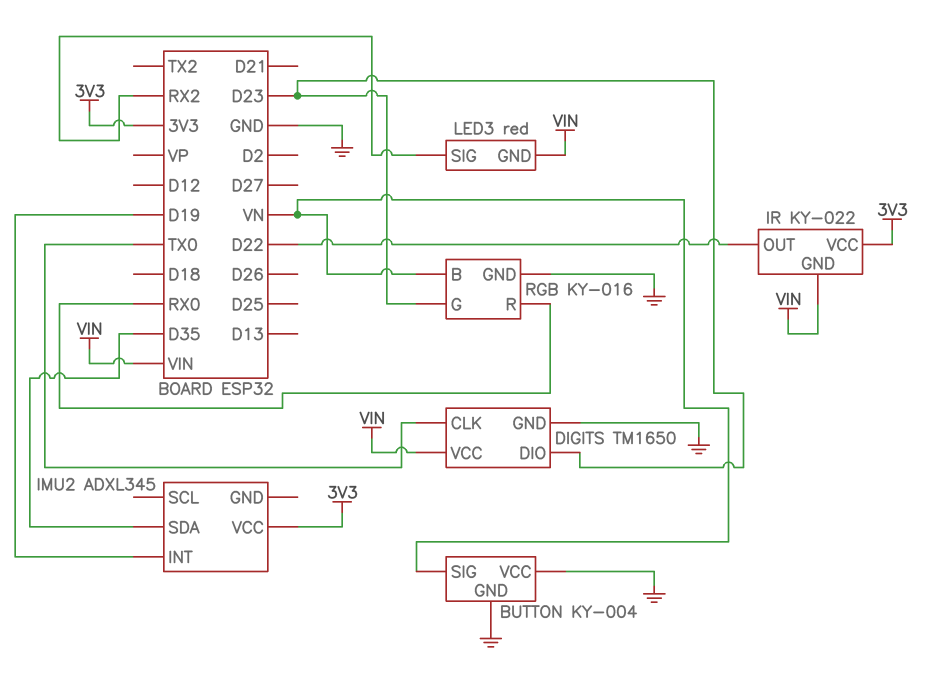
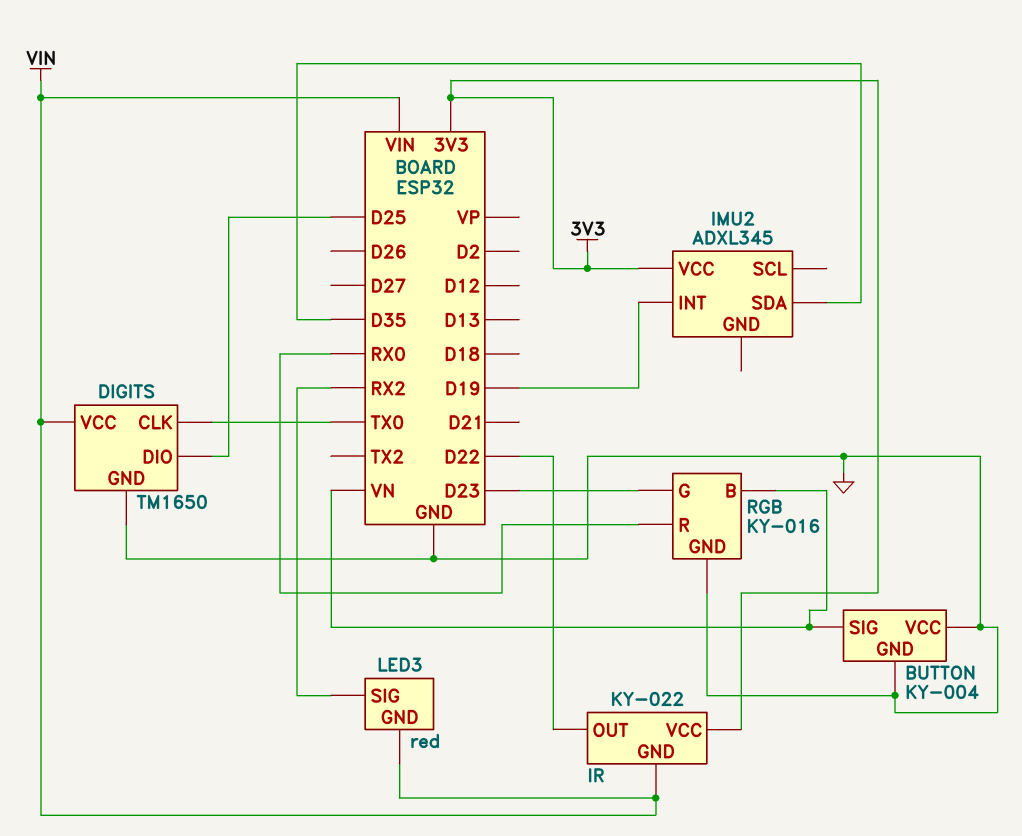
DIGITS pin DIO: D23 -> D25

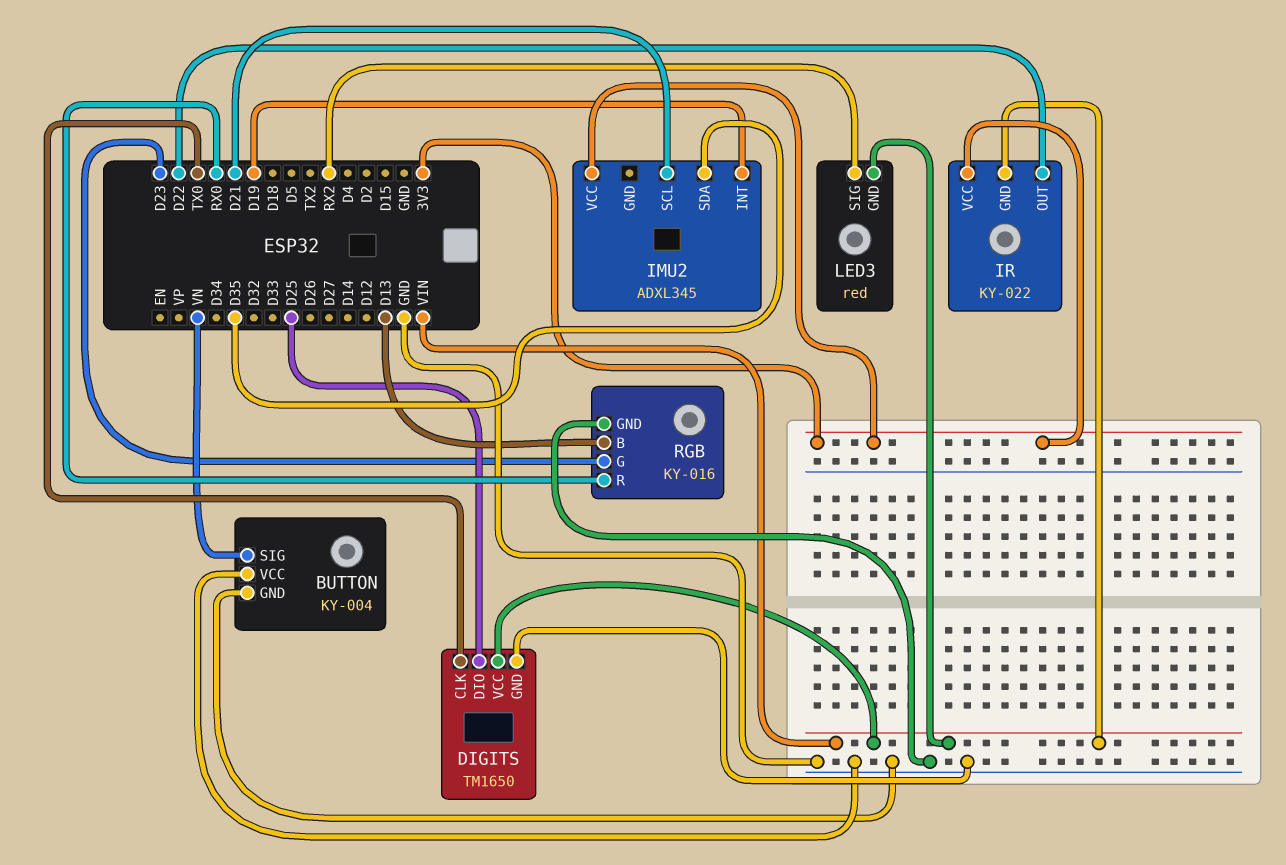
IMU2 pin SCL: none -> D21
RGB pin B: VN -> D13

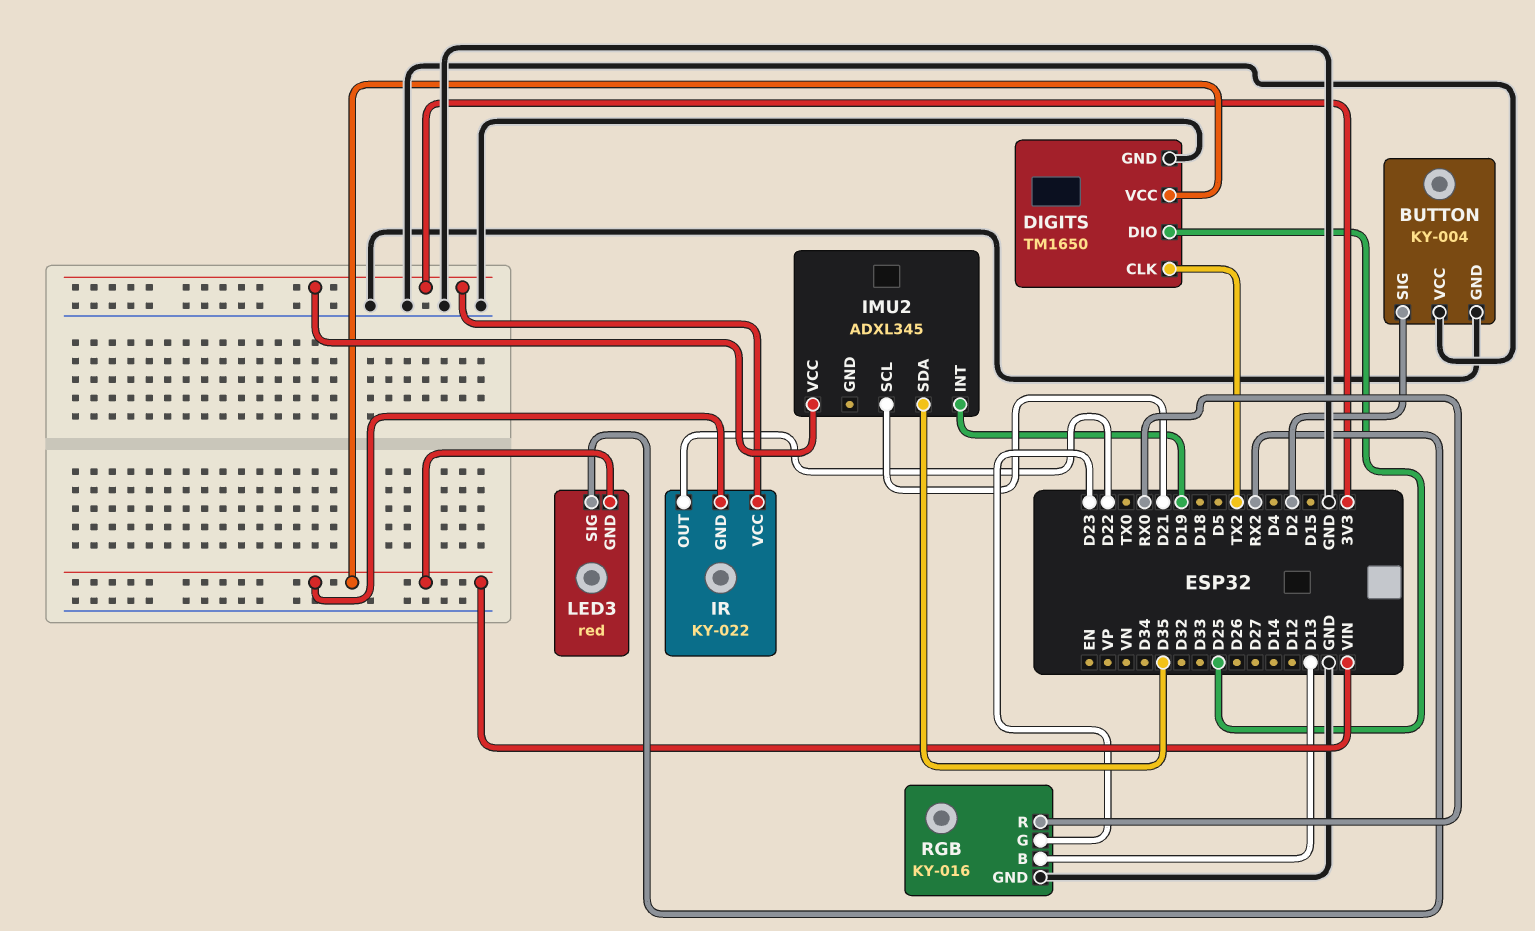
BUTTON pin SIG: VN -> D2
DIGITS pin CLK: TX0 -> TX2

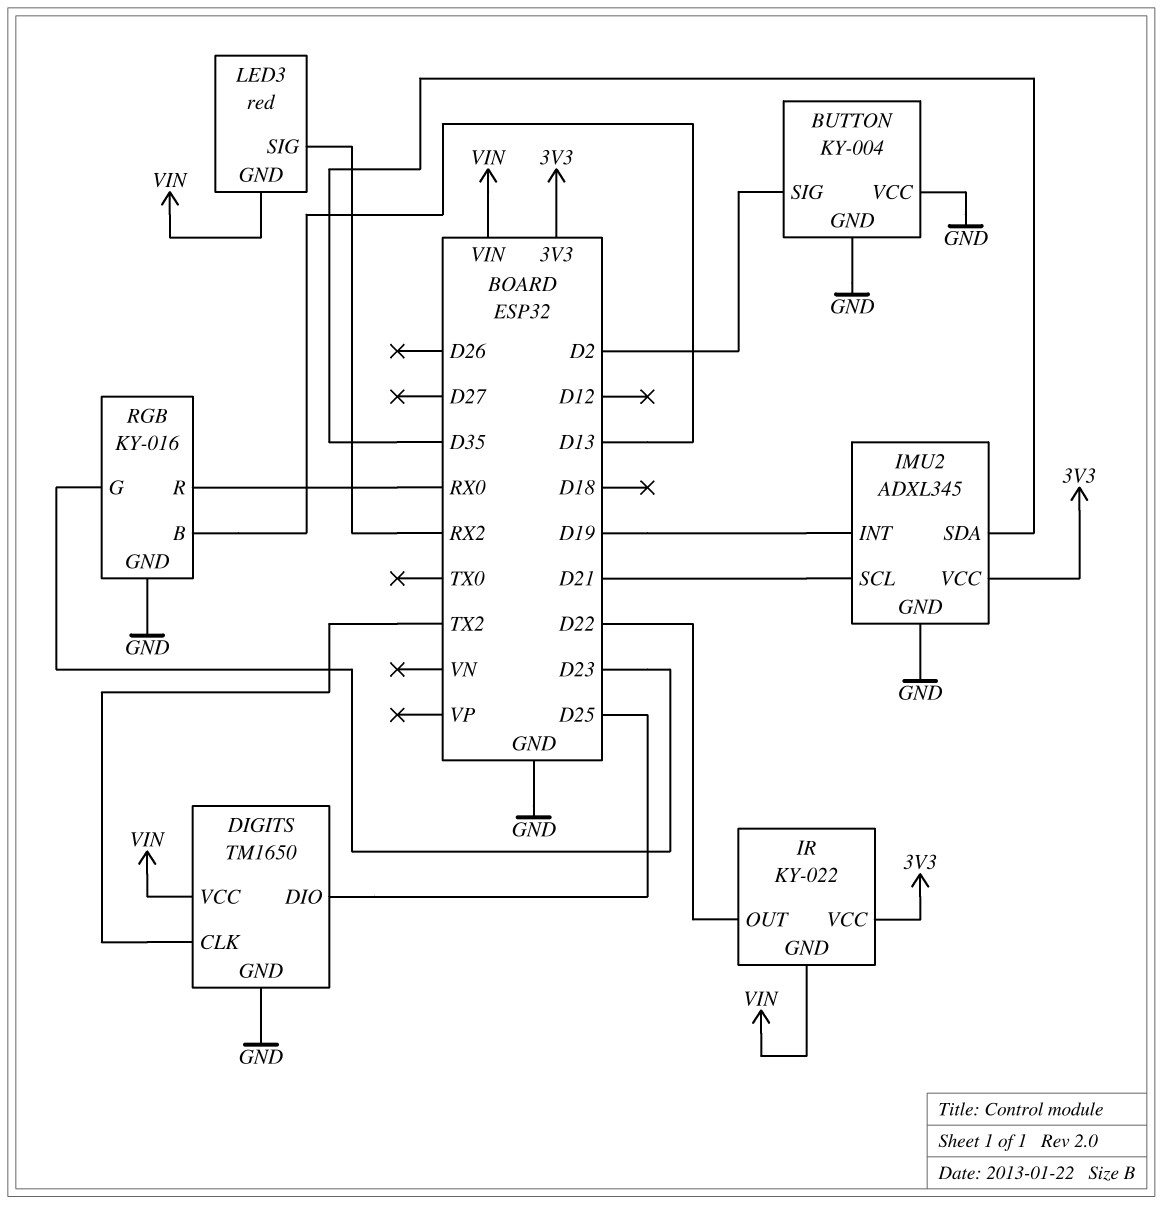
IMU2 pin GND: none -> GND

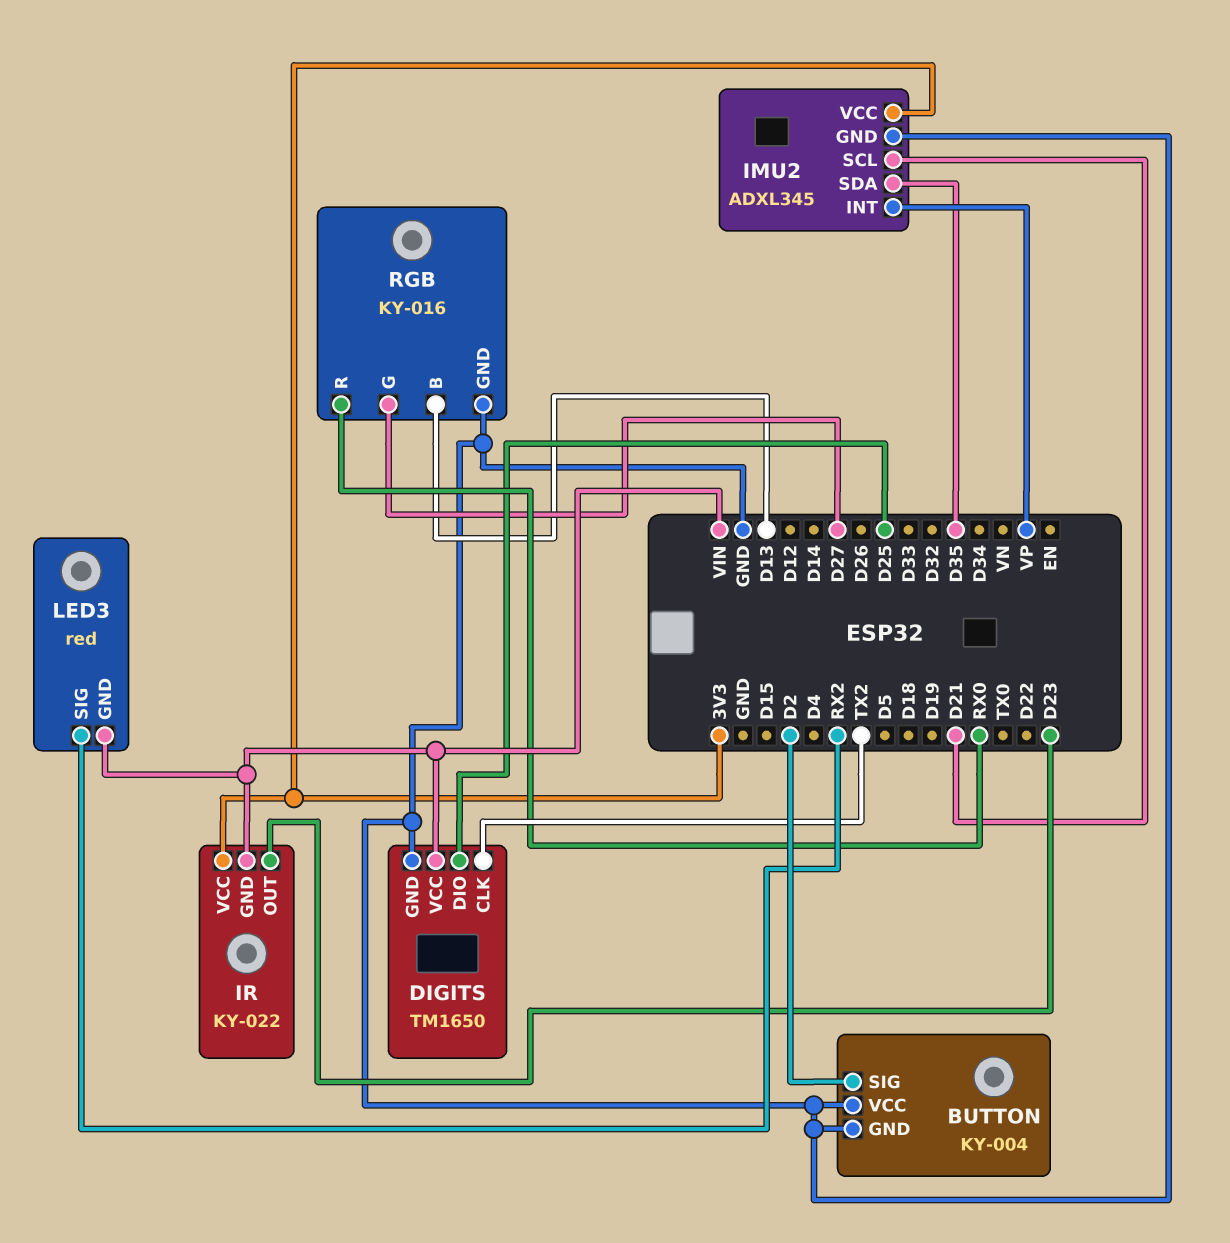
IMU2 pin INT: D19 -> VP
IR pin OUT: D22 -> D23
RGB pin G: D23 -> D27

